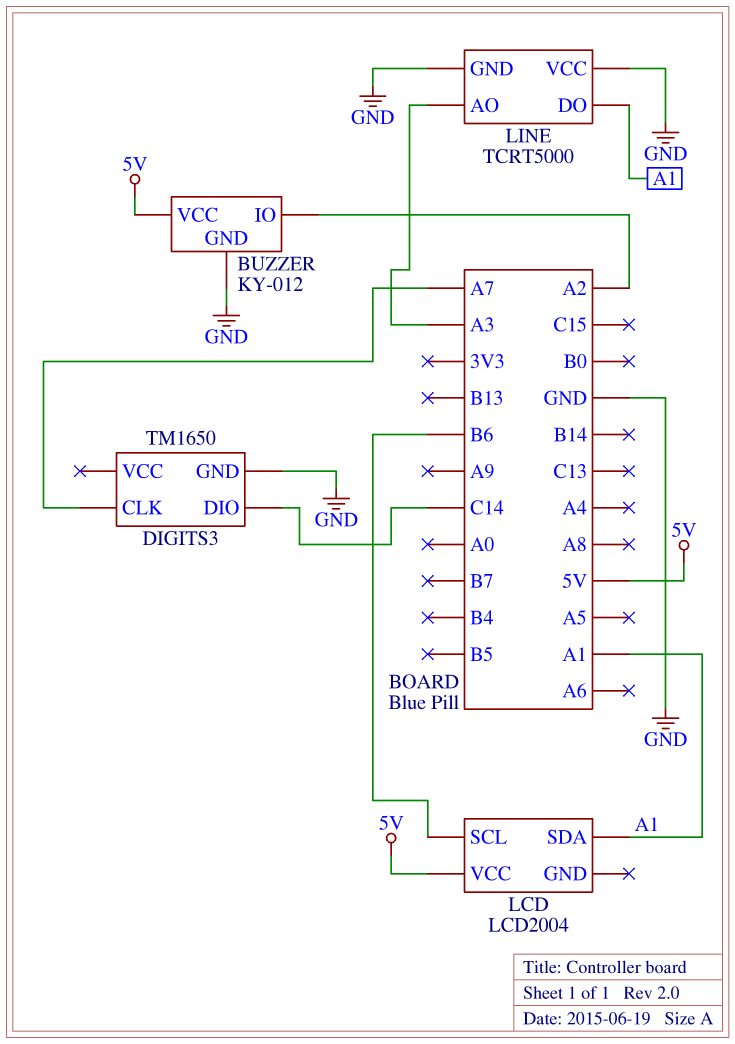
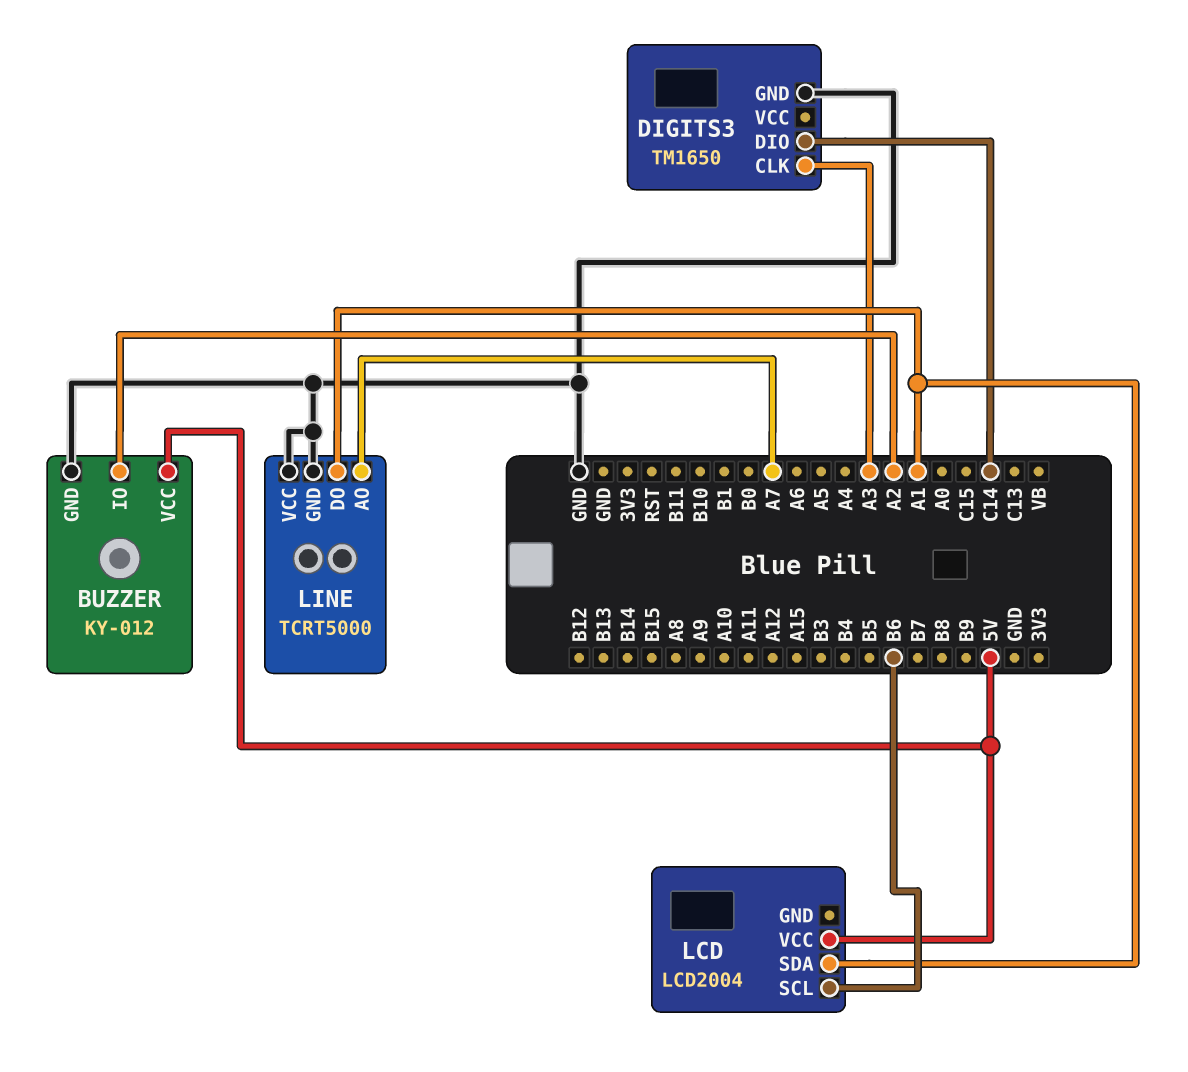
DIGITS3 pin CLK: A7 -> A3
LINE pin AO: A3 -> A7

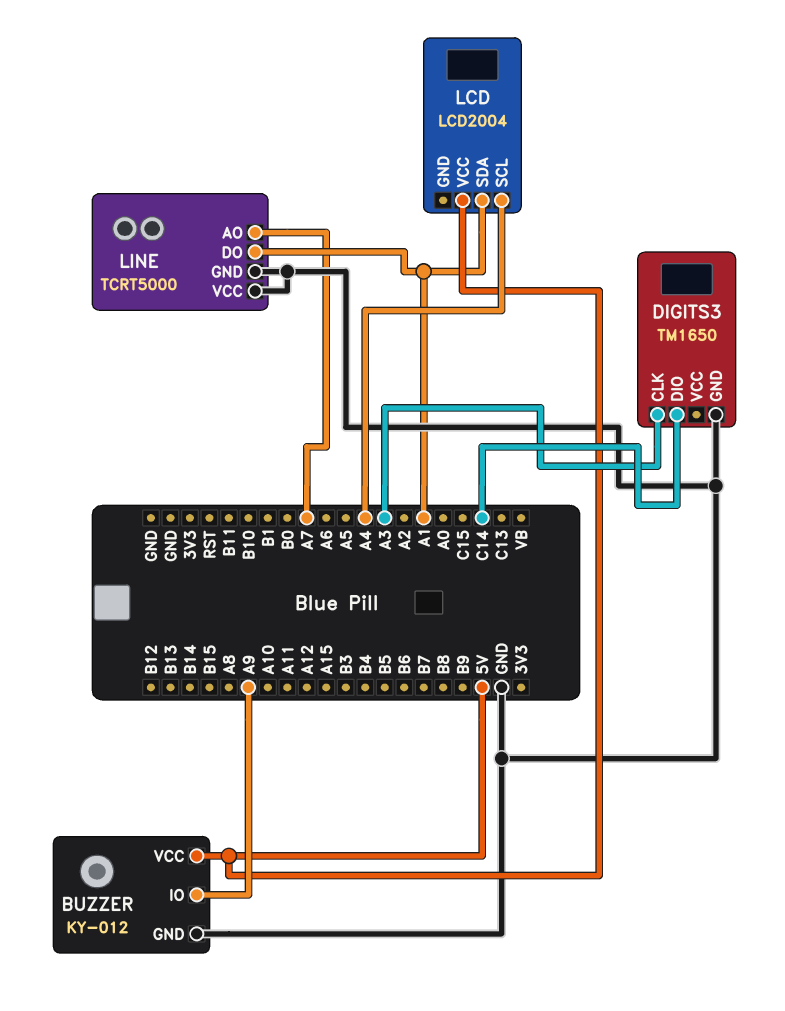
BUZZER pin IO: A2 -> A9
LCD pin SCL: B6 -> A4

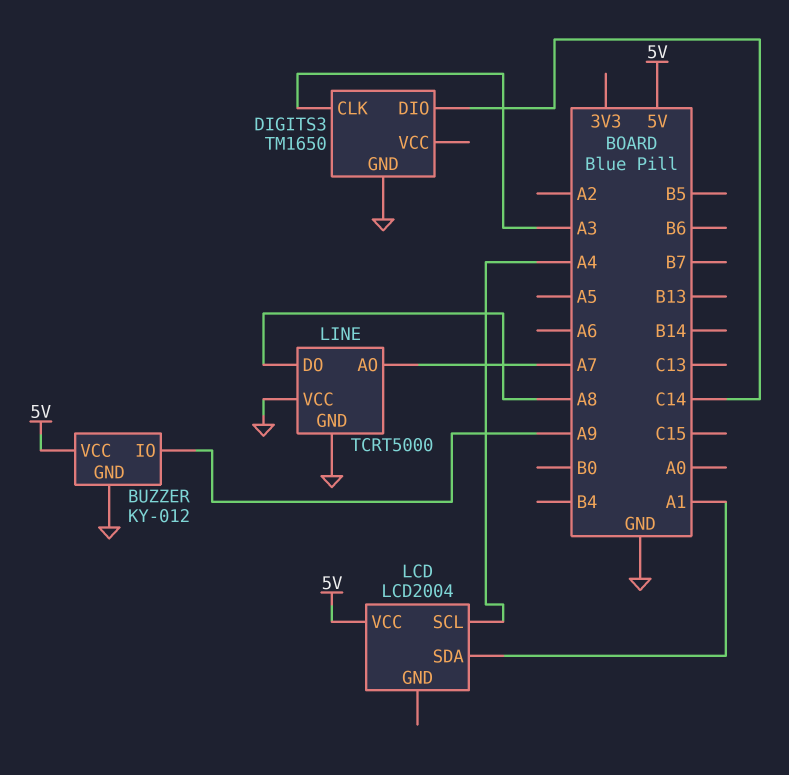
LINE pin DO: A1 -> A8

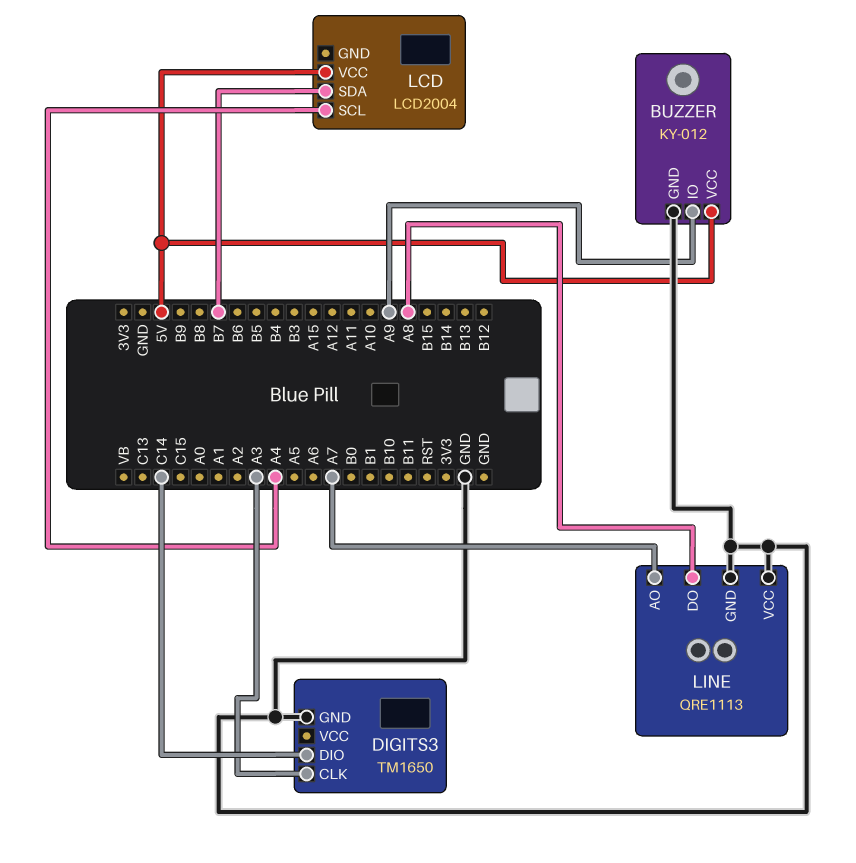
LCD pin SDA: A1 -> B7
LINE: TCRT5000 -> QRE1113

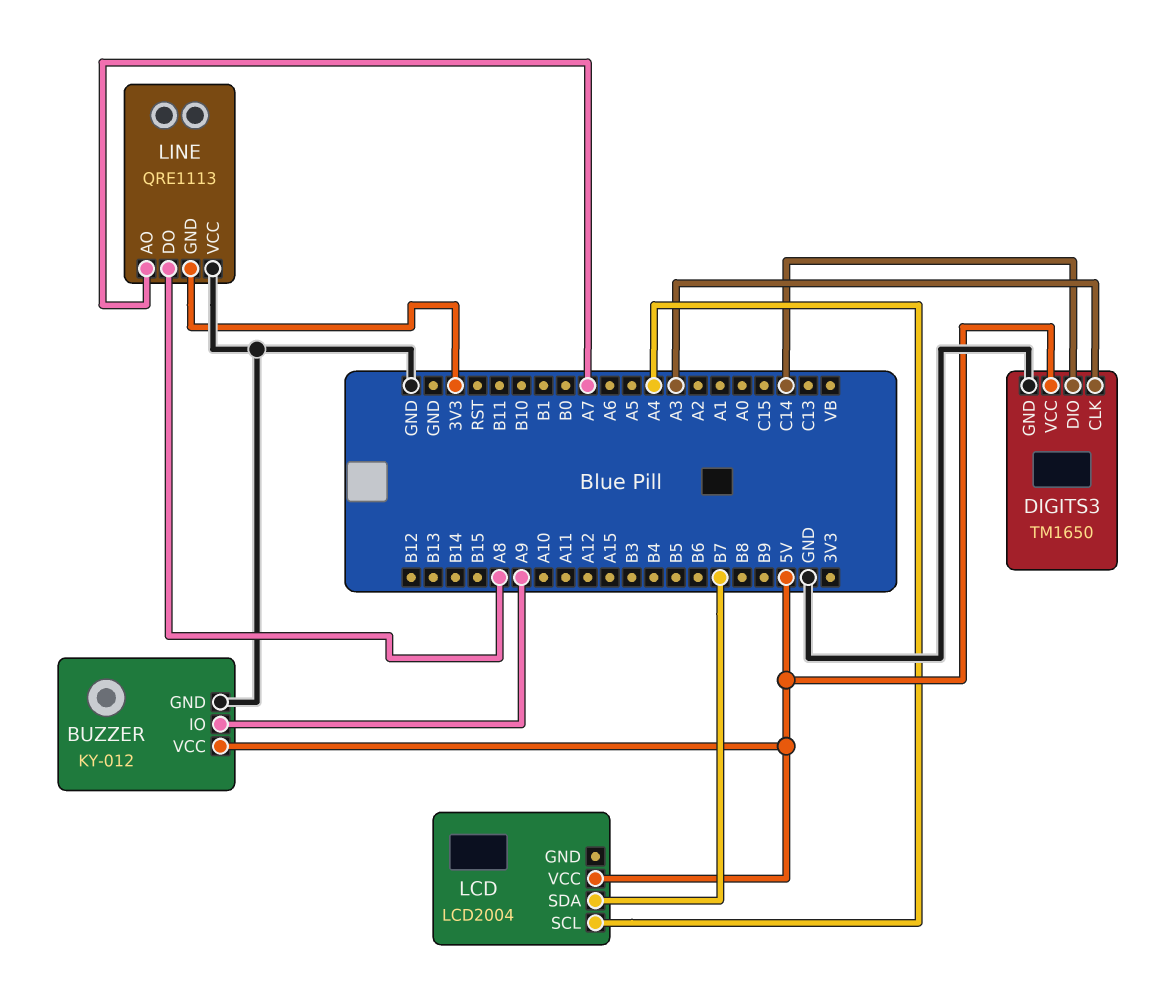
DIGITS3 pin VCC: none -> 5V
LINE pin GND: GND -> 3V3

